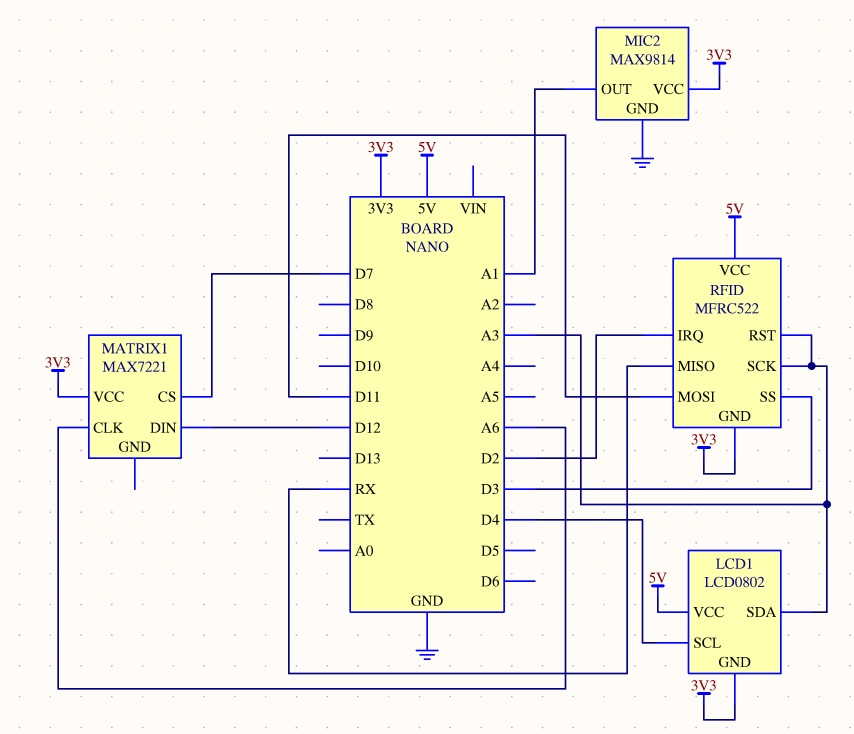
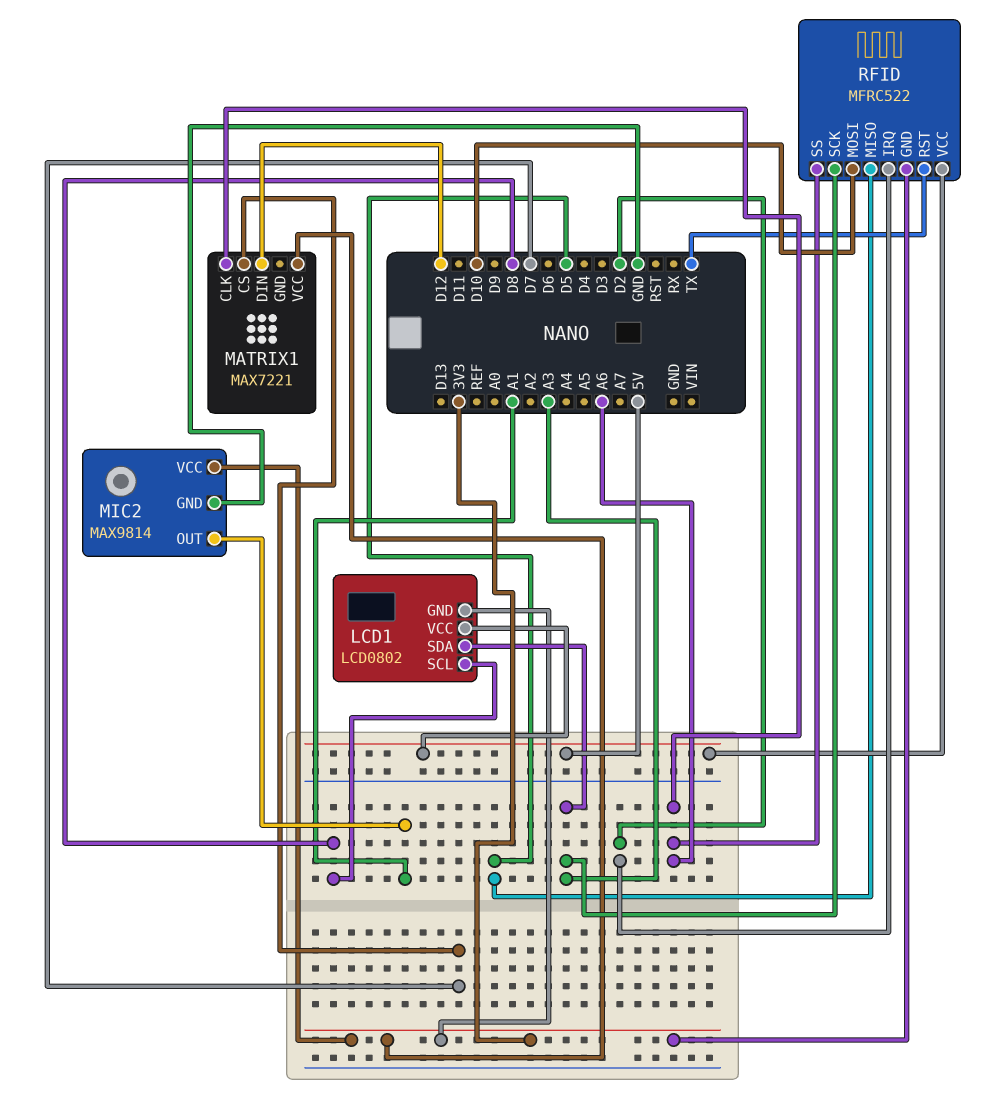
LCD1 pin SCL: D4 -> D8
RFID pin MISO: RX -> D5
RFID pin MOSI: D11 -> D10
RFID pin RST: A3 -> TX
RFID pin SS: D3 -> A6

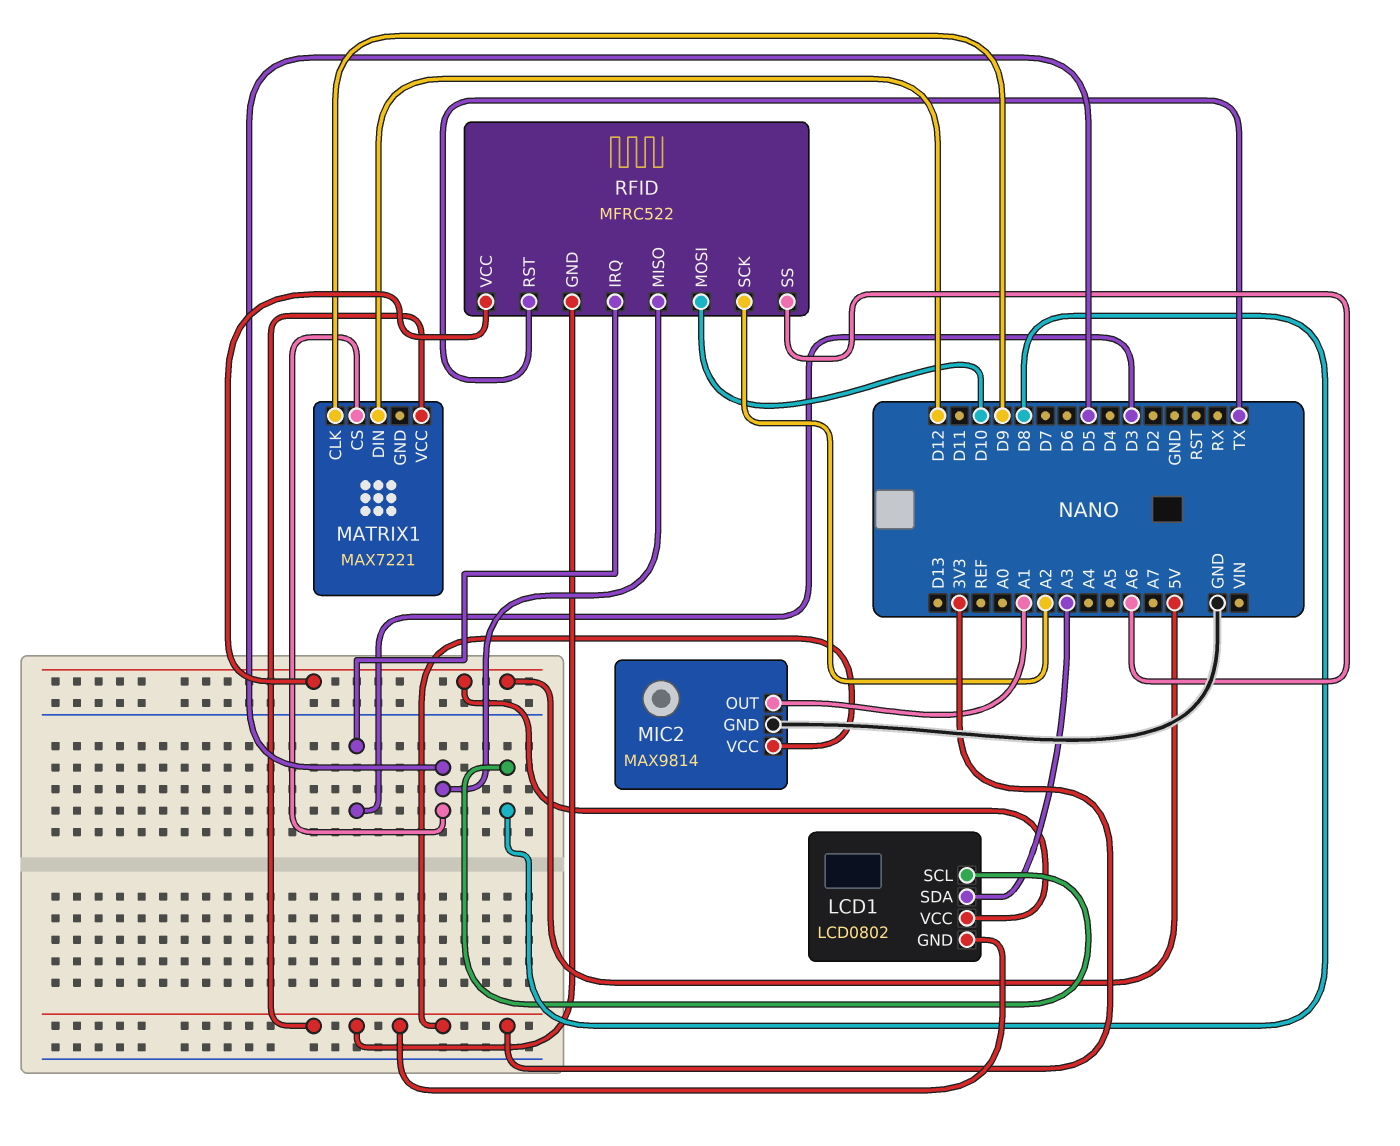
MATRIX1 pin CLK: A6 -> D9
MATRIX1 pin CS: D7 -> D5
RFID pin IRQ: D2 -> D3
RFID pin SCK: A3 -> A2

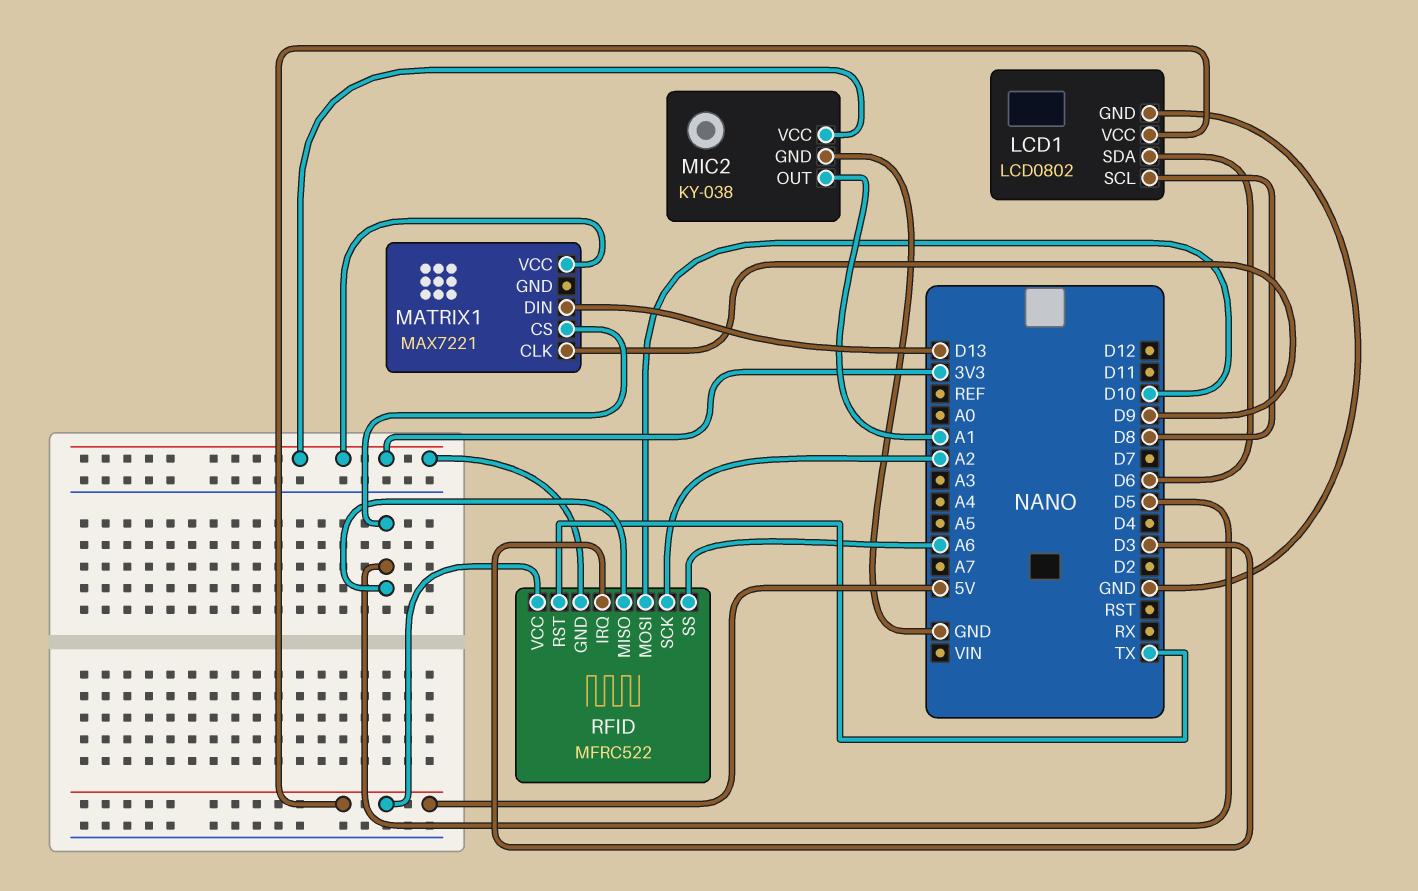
LCD1 pin GND: 3V3 -> GND
LCD1 pin SDA: A3 -> D6
MATRIX1 pin DIN: D12 -> D13
MIC2: MAX9814 -> KY-038

